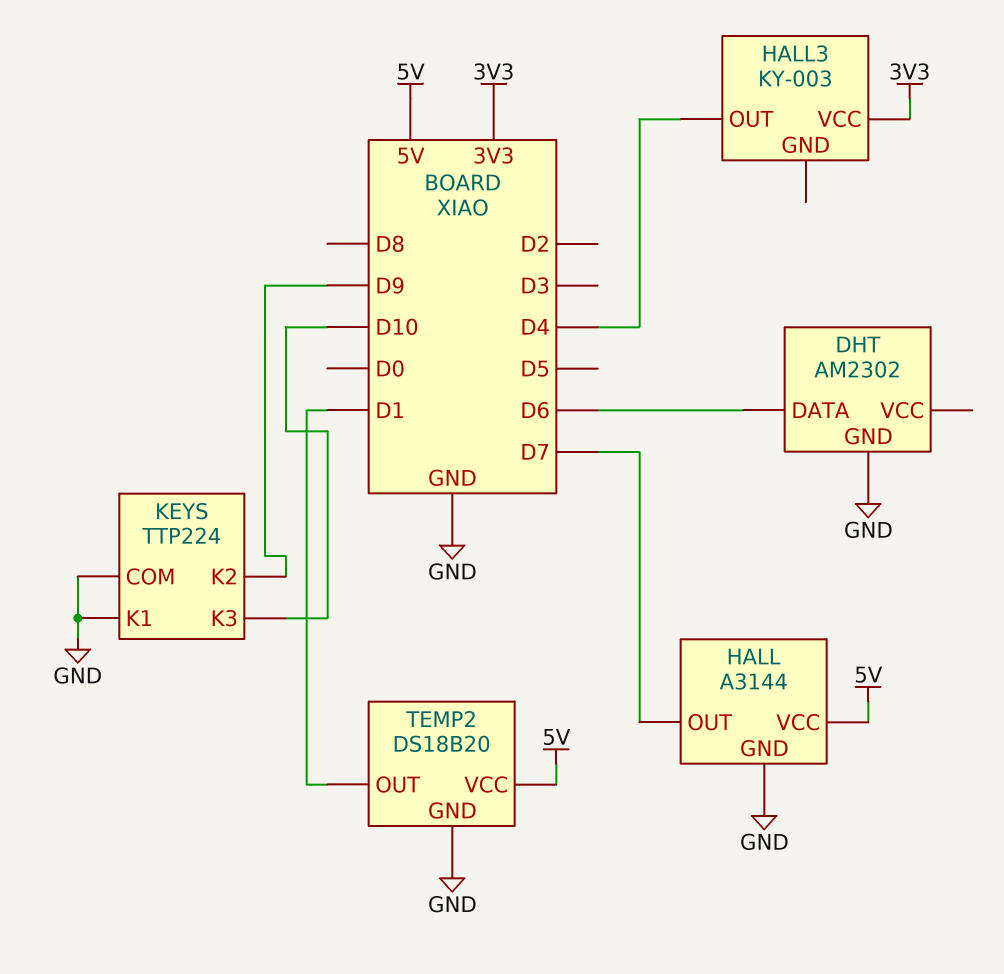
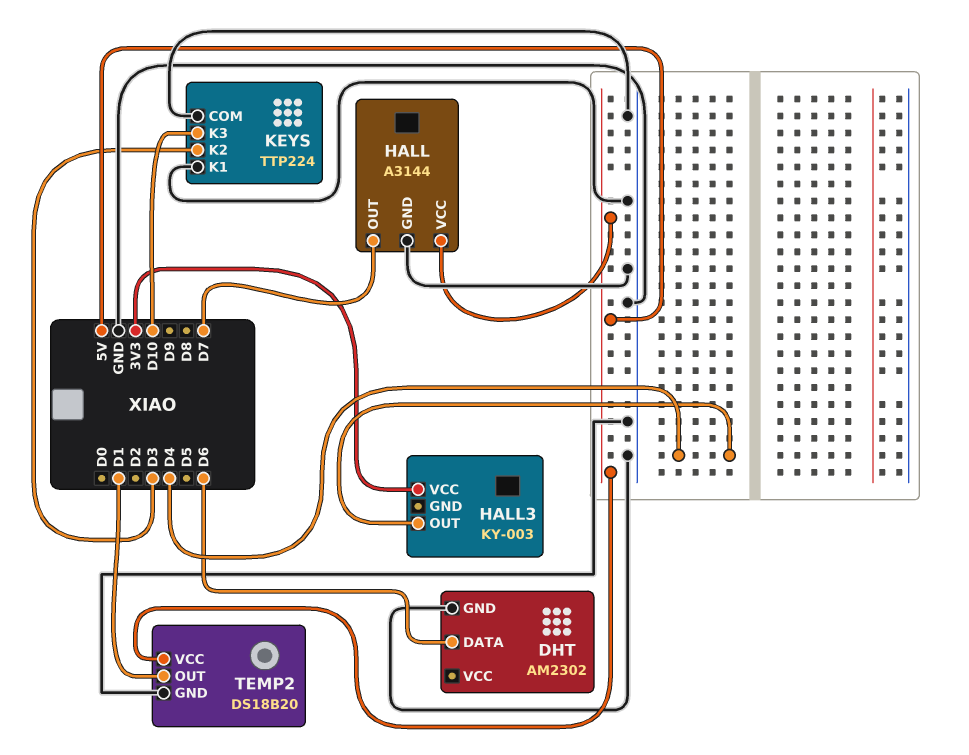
KEYS pin K2: D9 -> D3

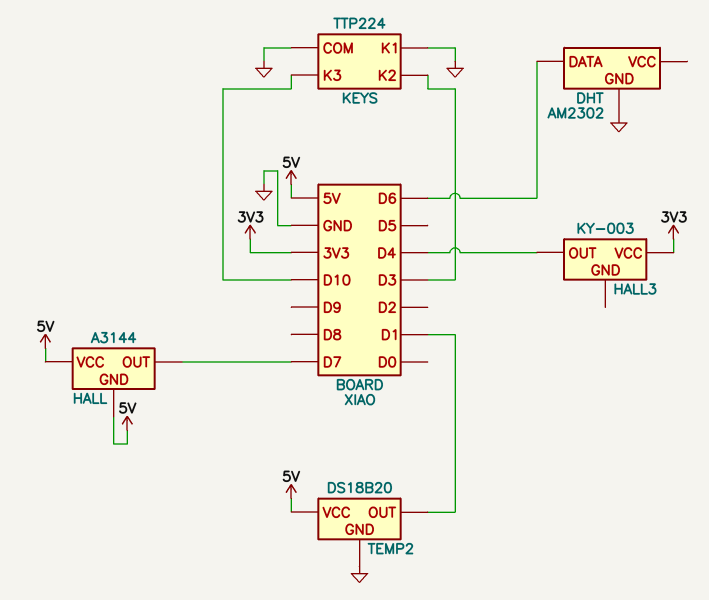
HALL pin GND: GND -> 5V

